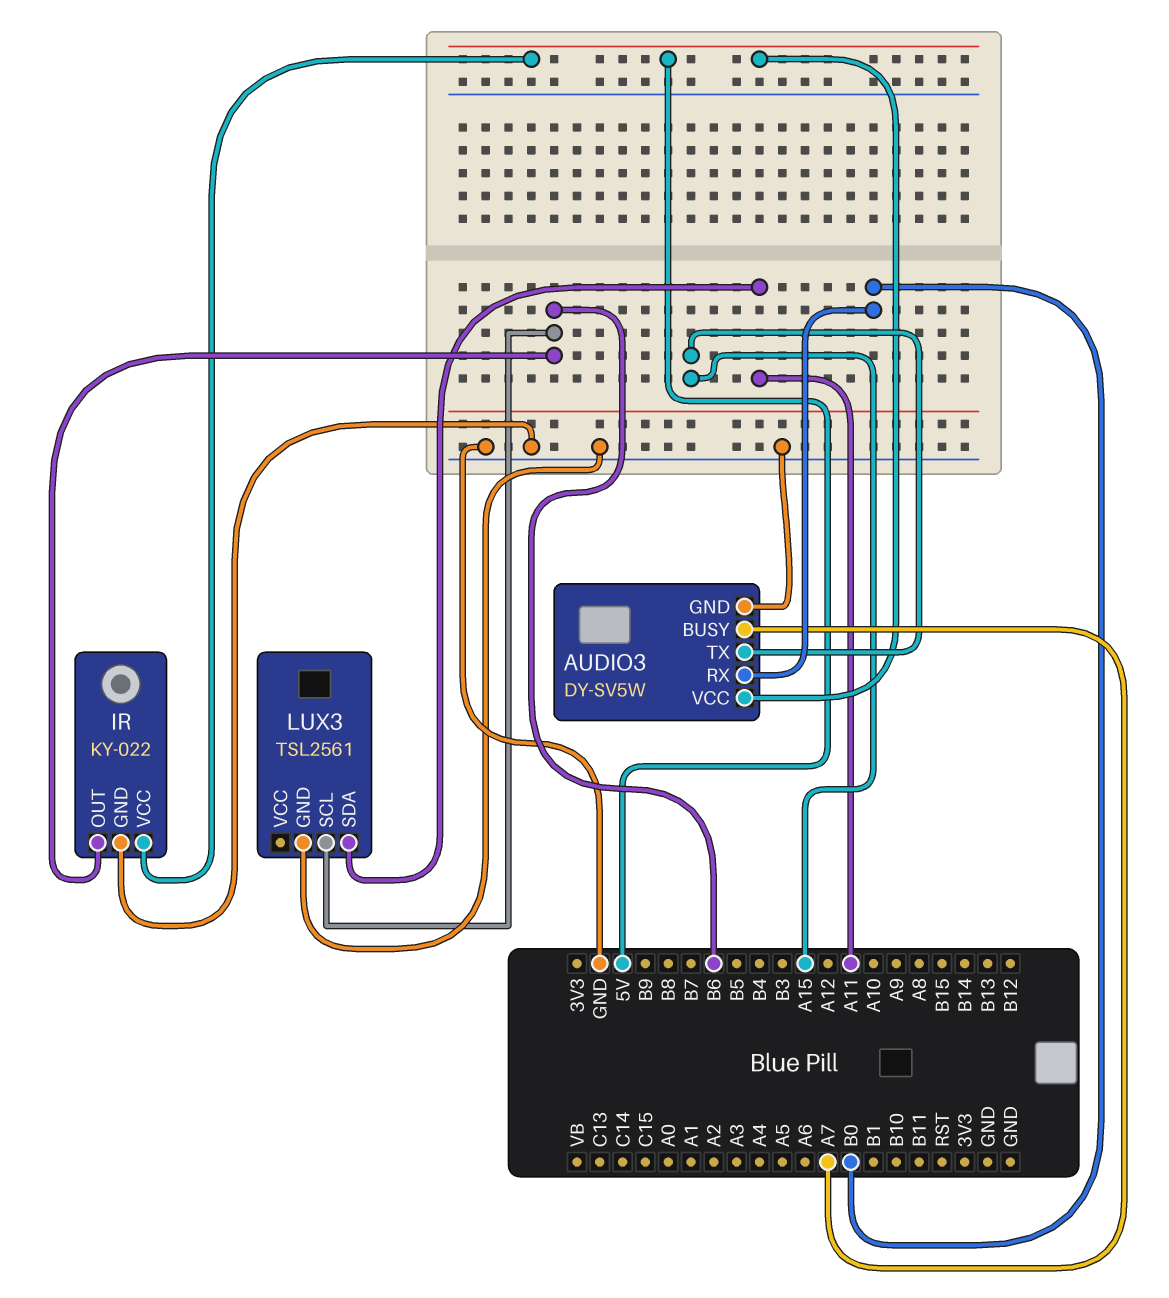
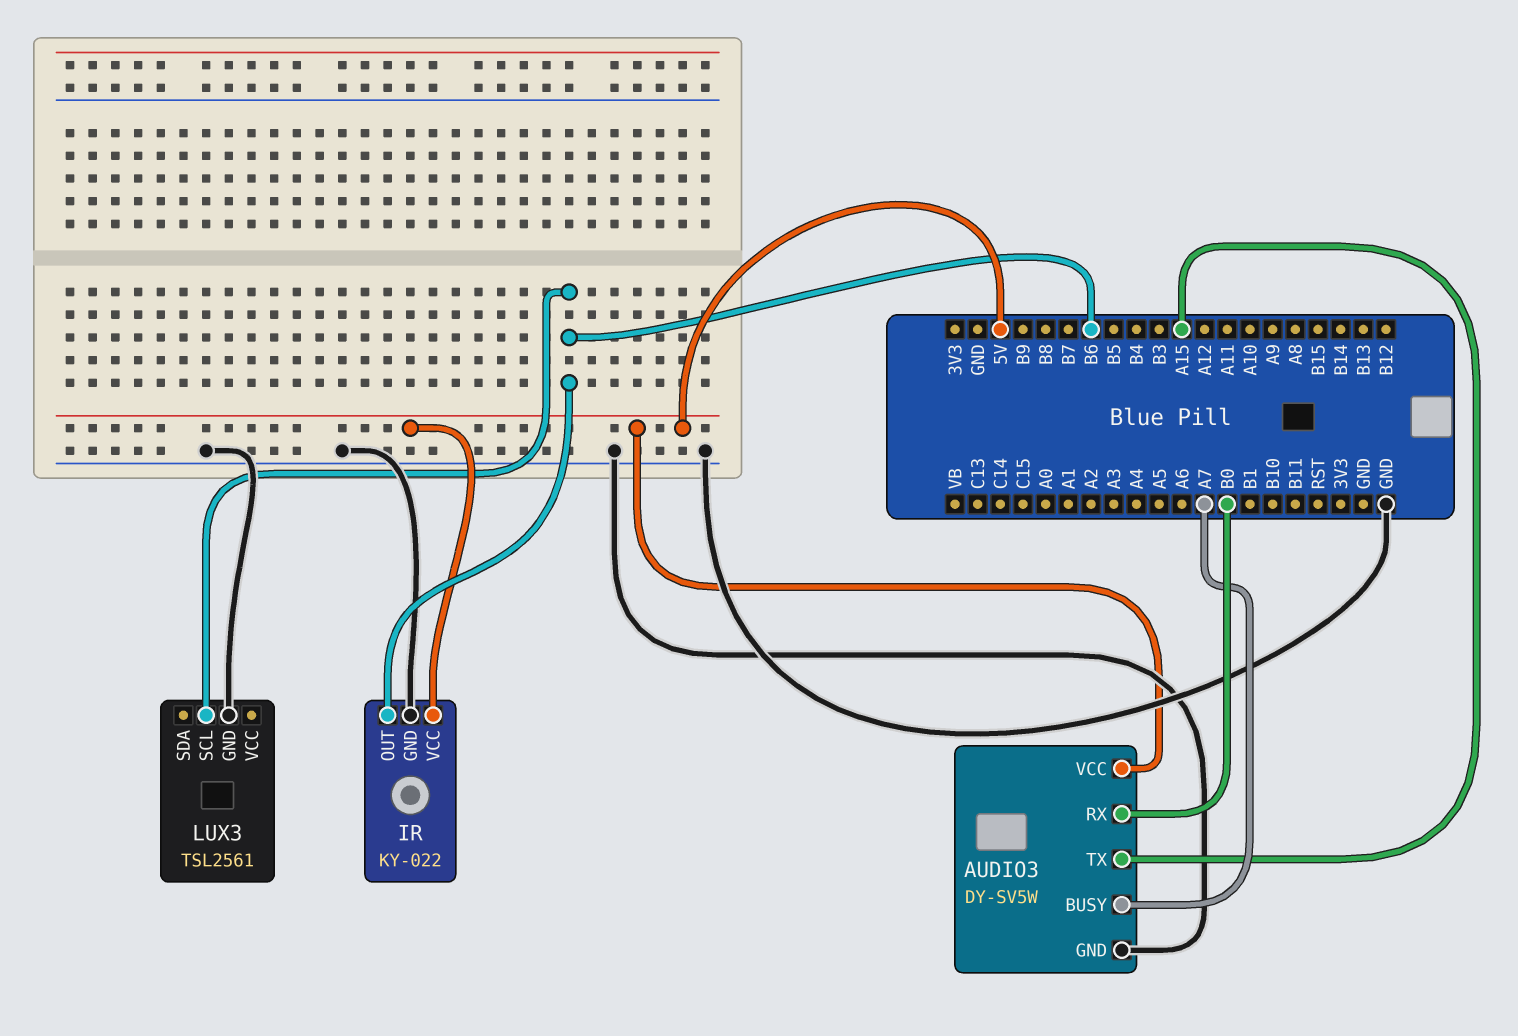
LUX3 pin SDA: A11 -> none

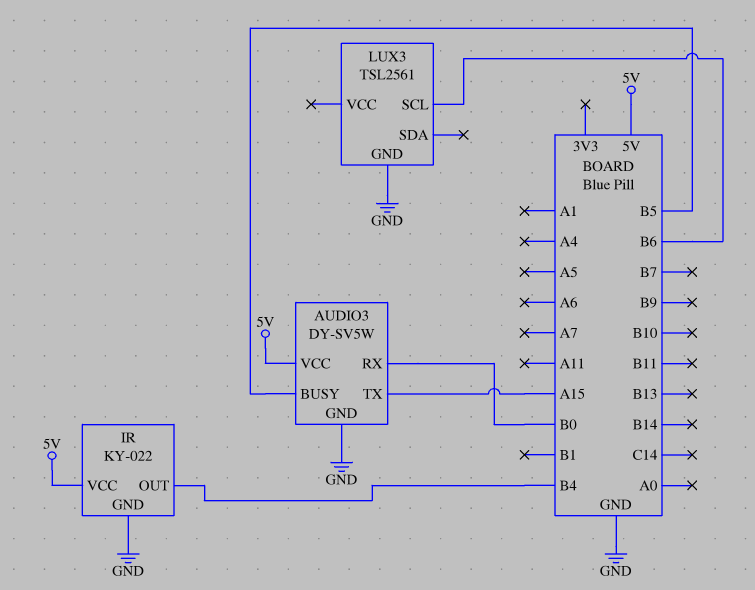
AUDIO3 pin BUSY: A7 -> B5
IR pin OUT: B6 -> B4

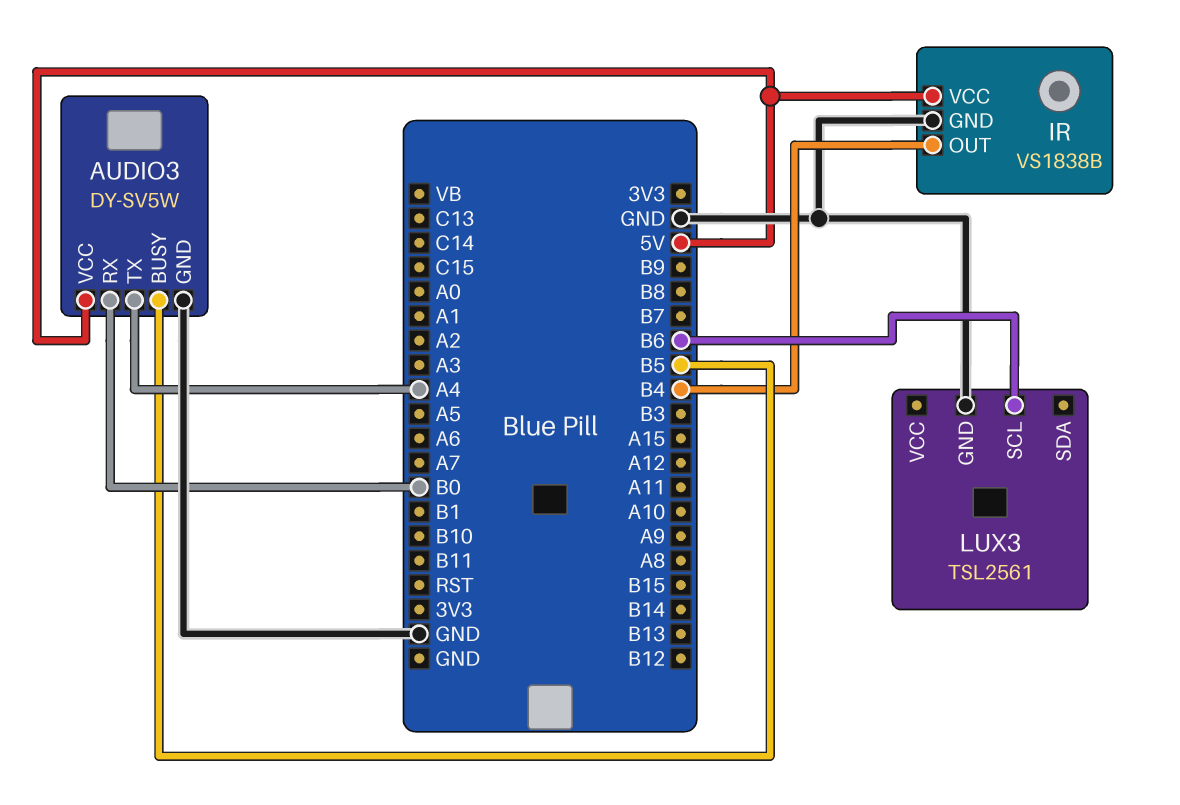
AUDIO3 pin TX: A15 -> A4
IR: KY-022 -> VS1838B

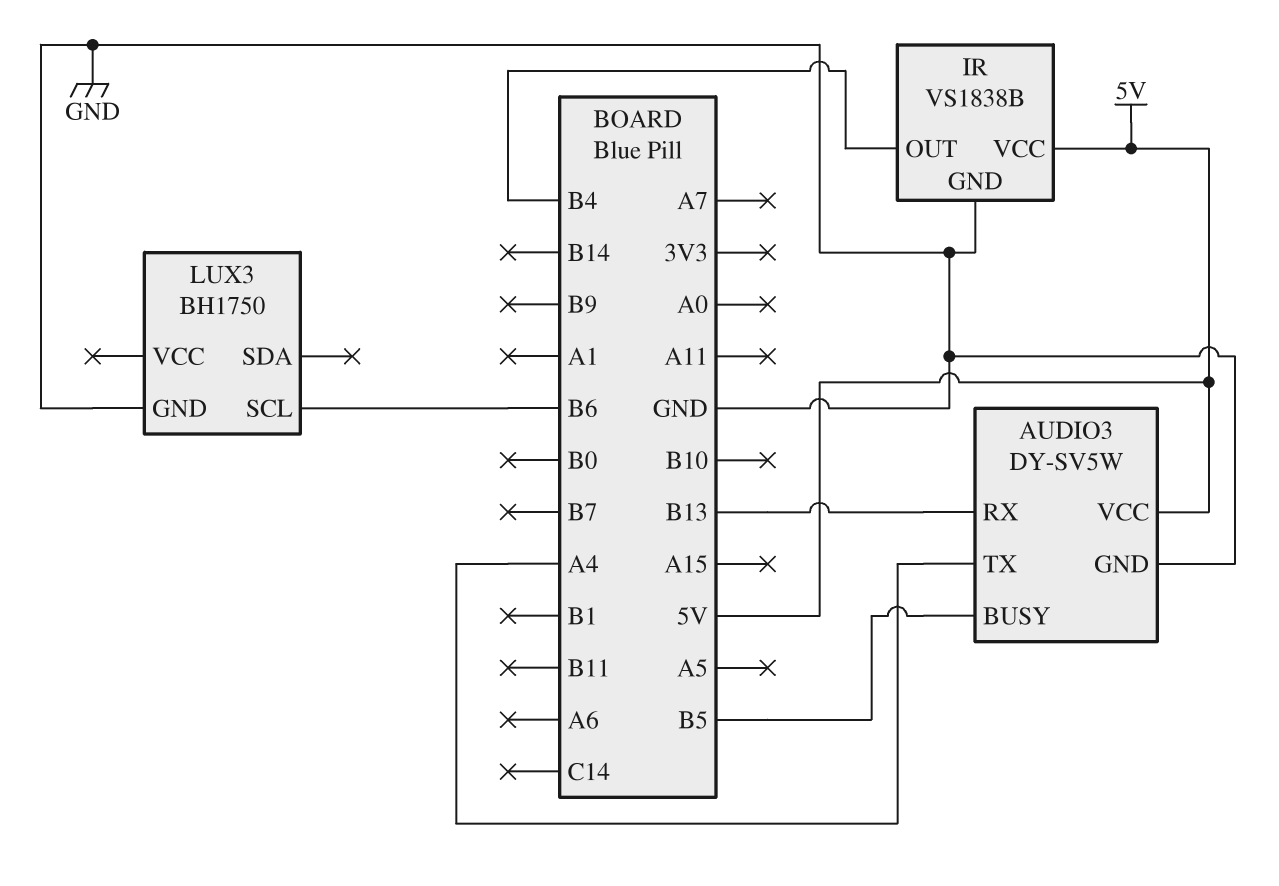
AUDIO3 pin RX: B0 -> B13
LUX3: TSL2561 -> BH1750

